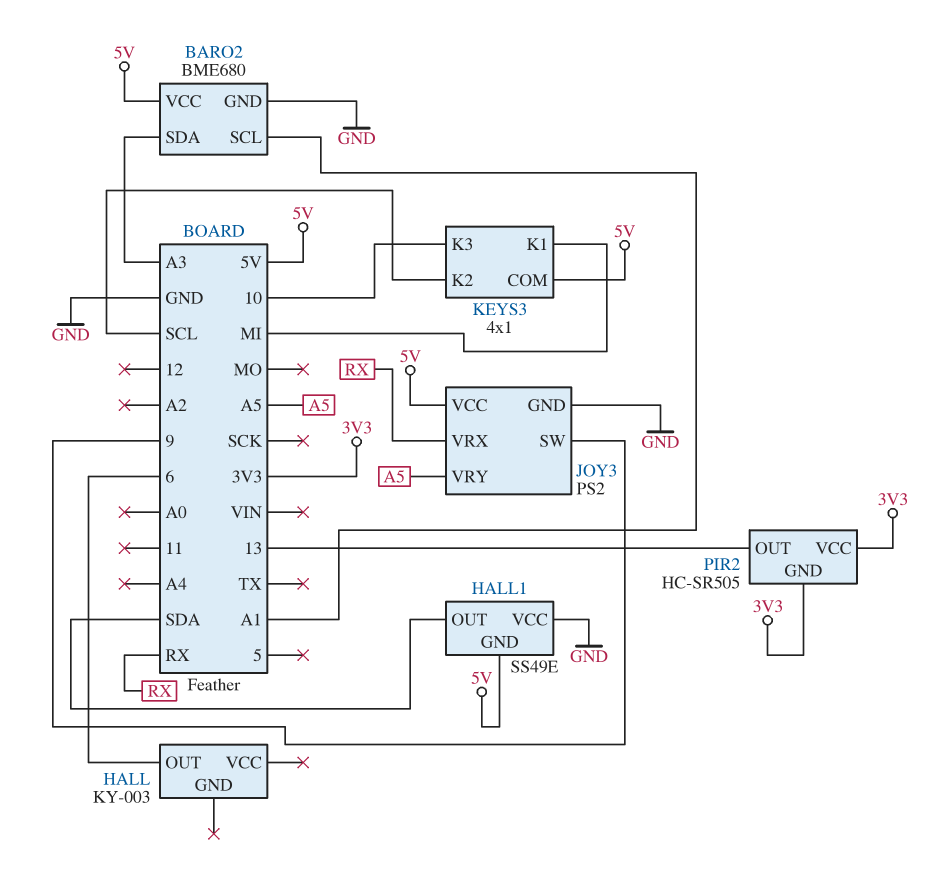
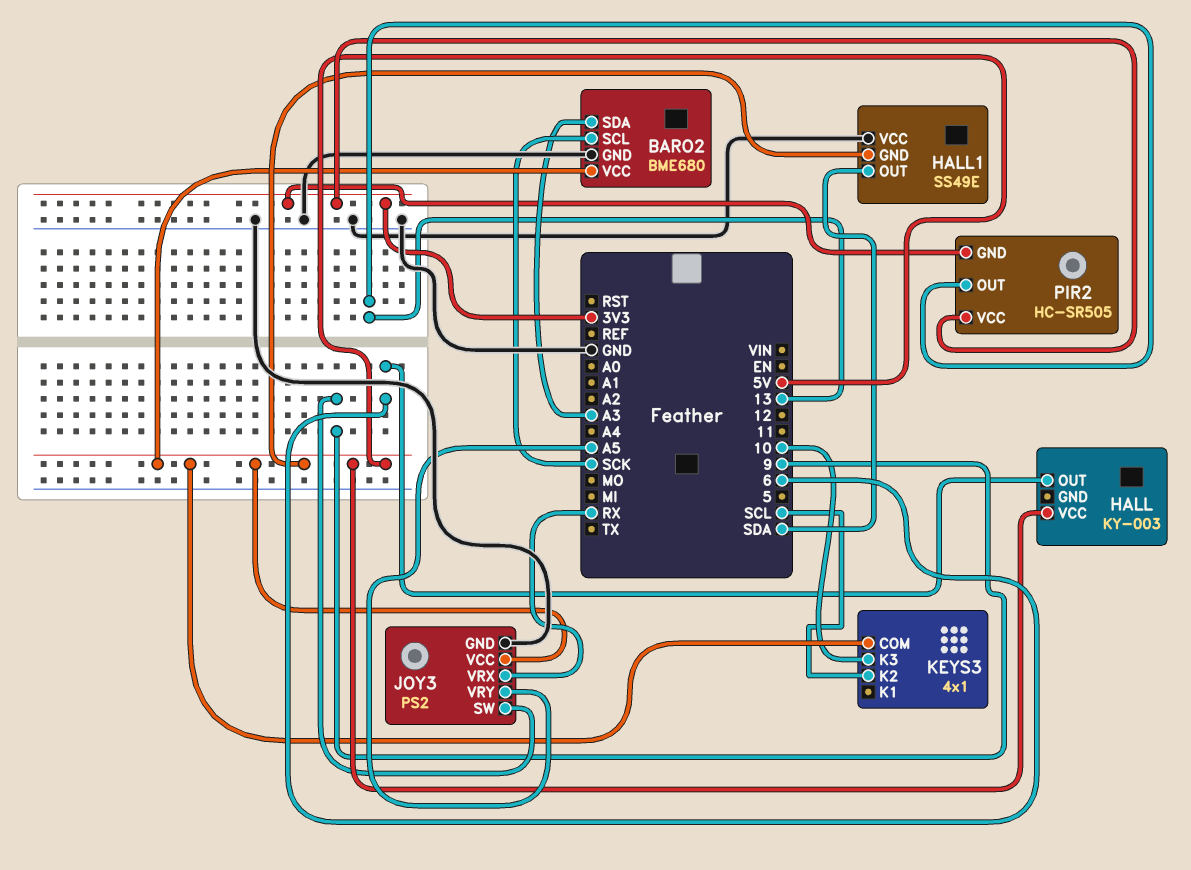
BARO2 pin SCL: A1 -> SCK
HALL pin VCC: none -> 5V
KEYS3 pin K1: MI -> none

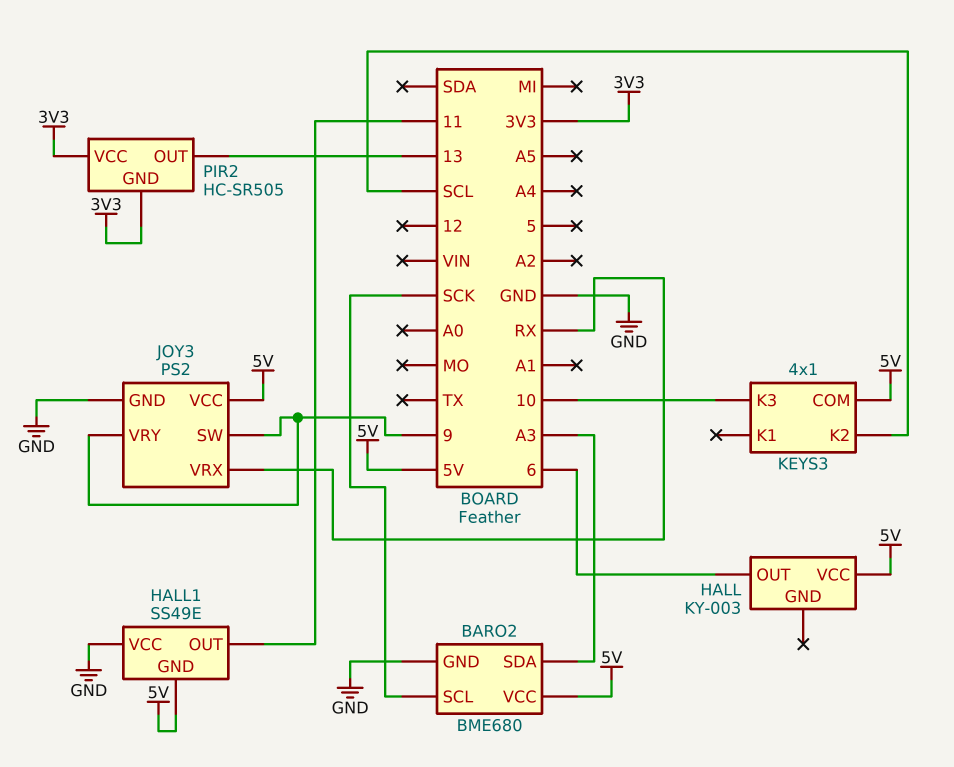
HALL1 pin OUT: SDA -> 11
JOY3 pin VRY: A5 -> 9

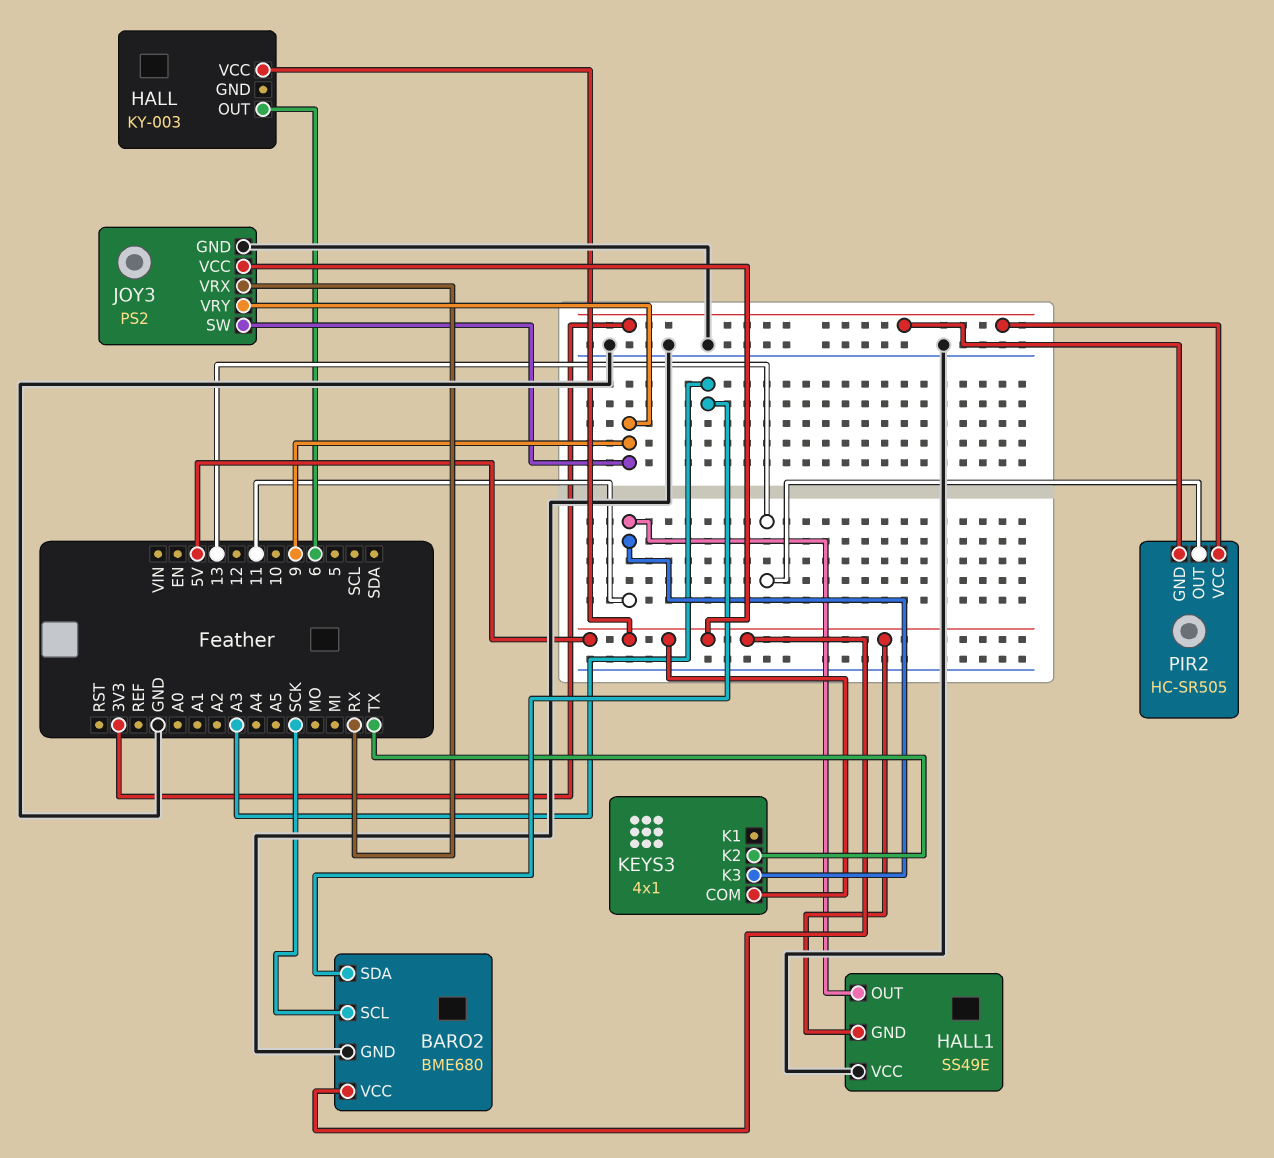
KEYS3 pin K2: SCL -> TX
KEYS3 pin K3: 10 -> 11

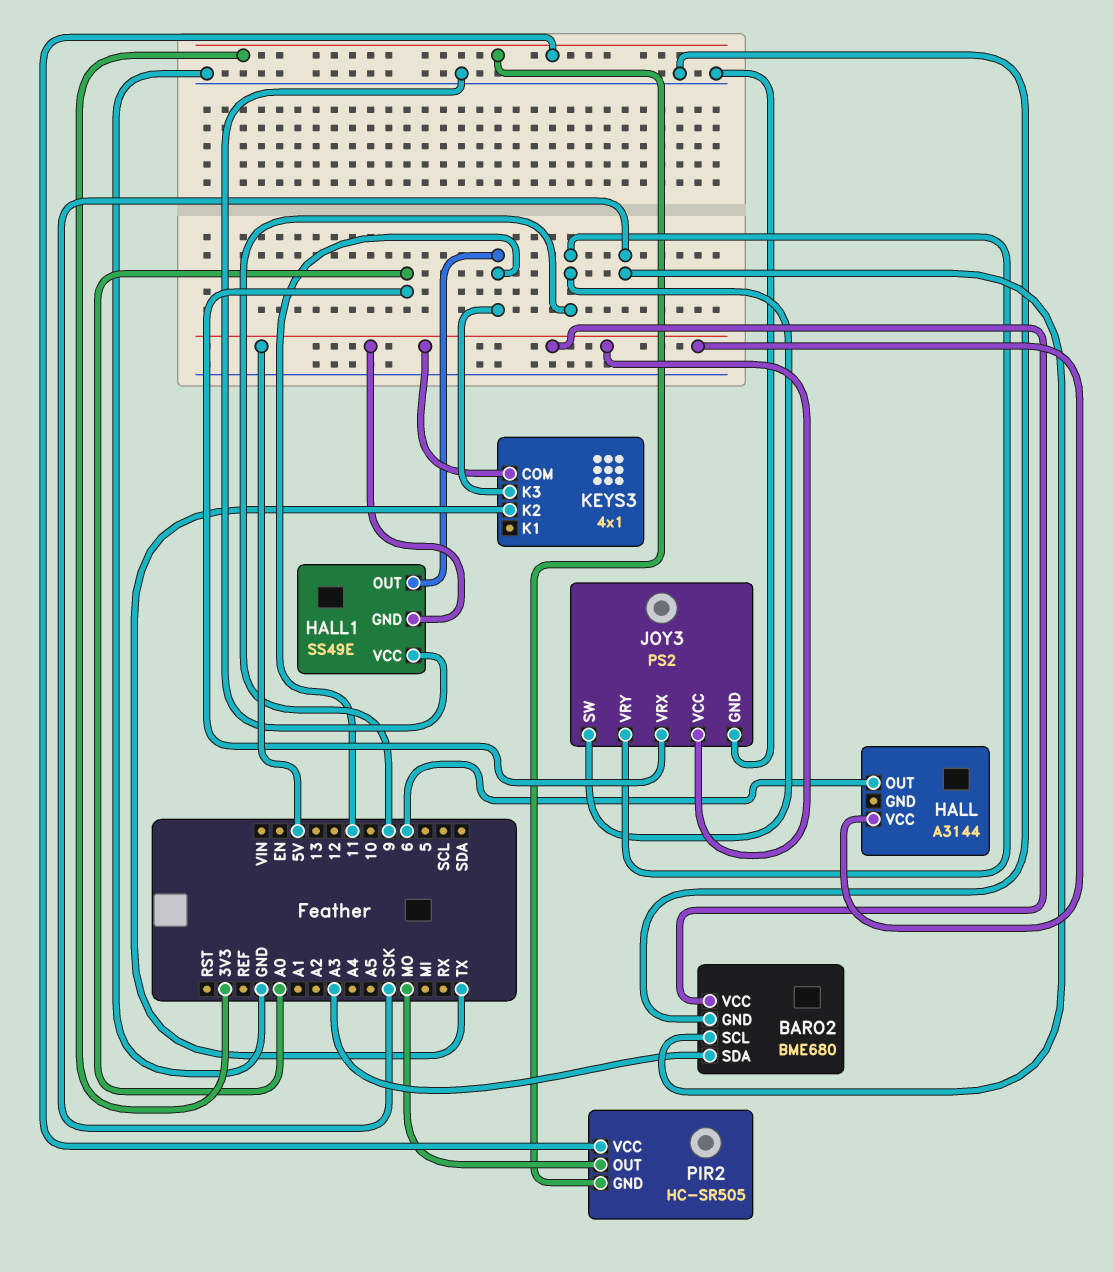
HALL: KY-003 -> A3144
JOY3 pin VRX: RX -> A0
PIR2 pin OUT: 13 -> MO

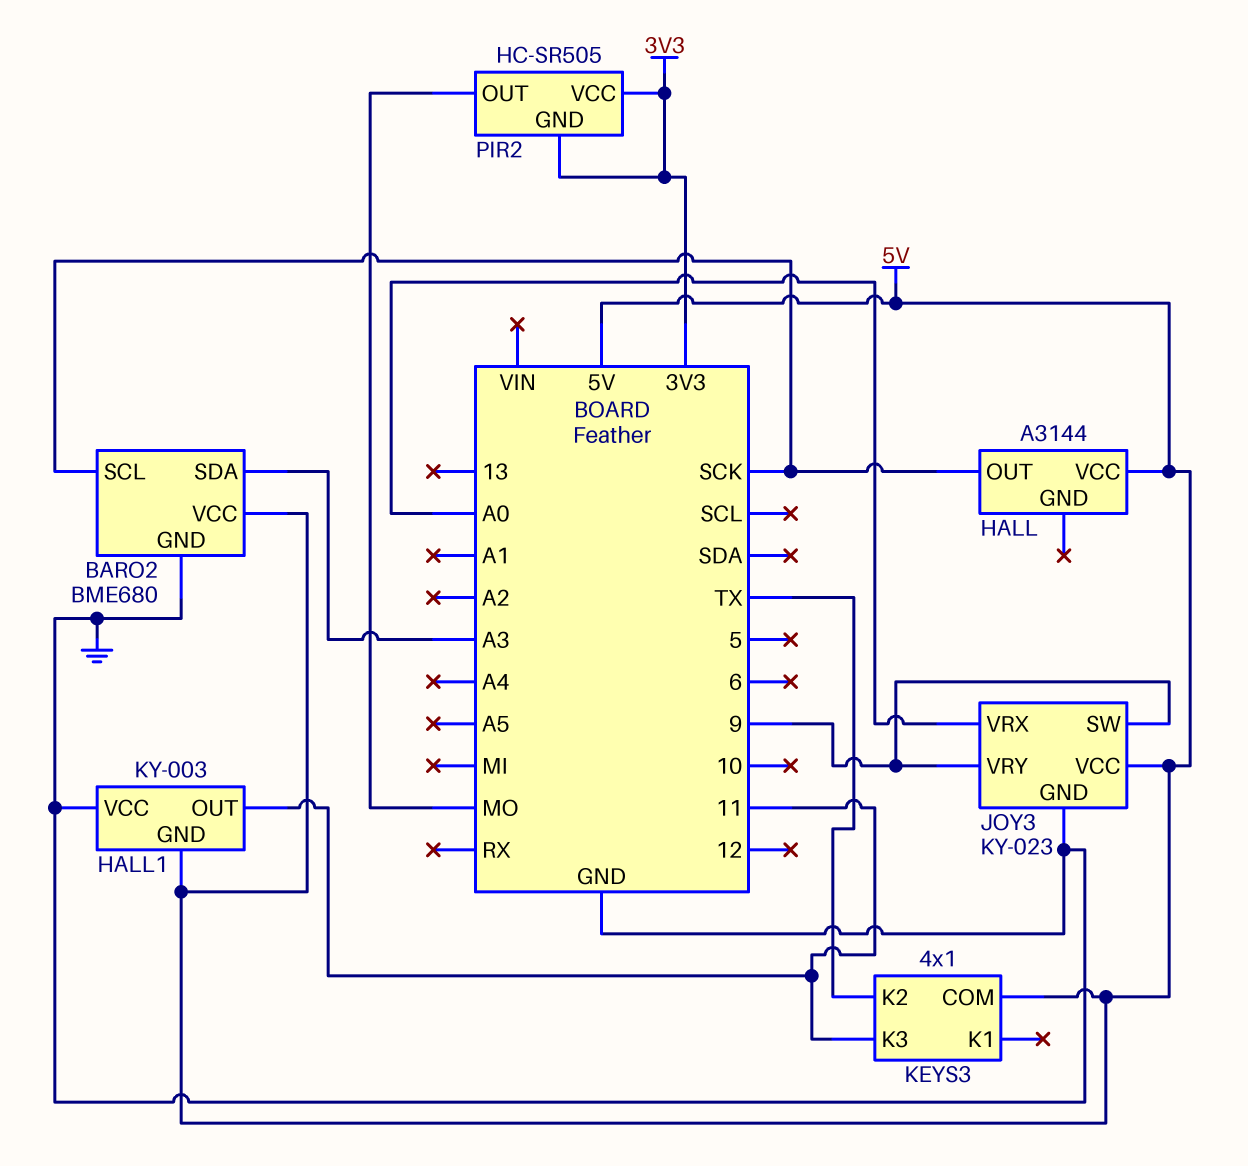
HALL pin OUT: 6 -> SCK
HALL1: SS49E -> KY-003
JOY3: PS2 -> KY-023

